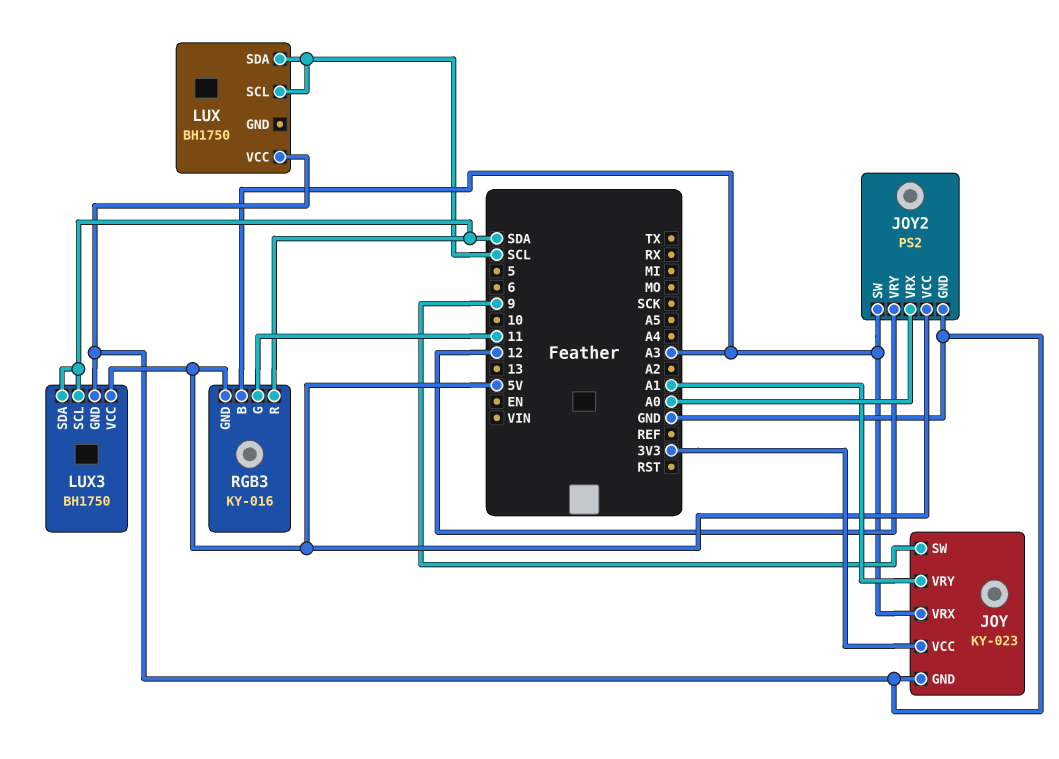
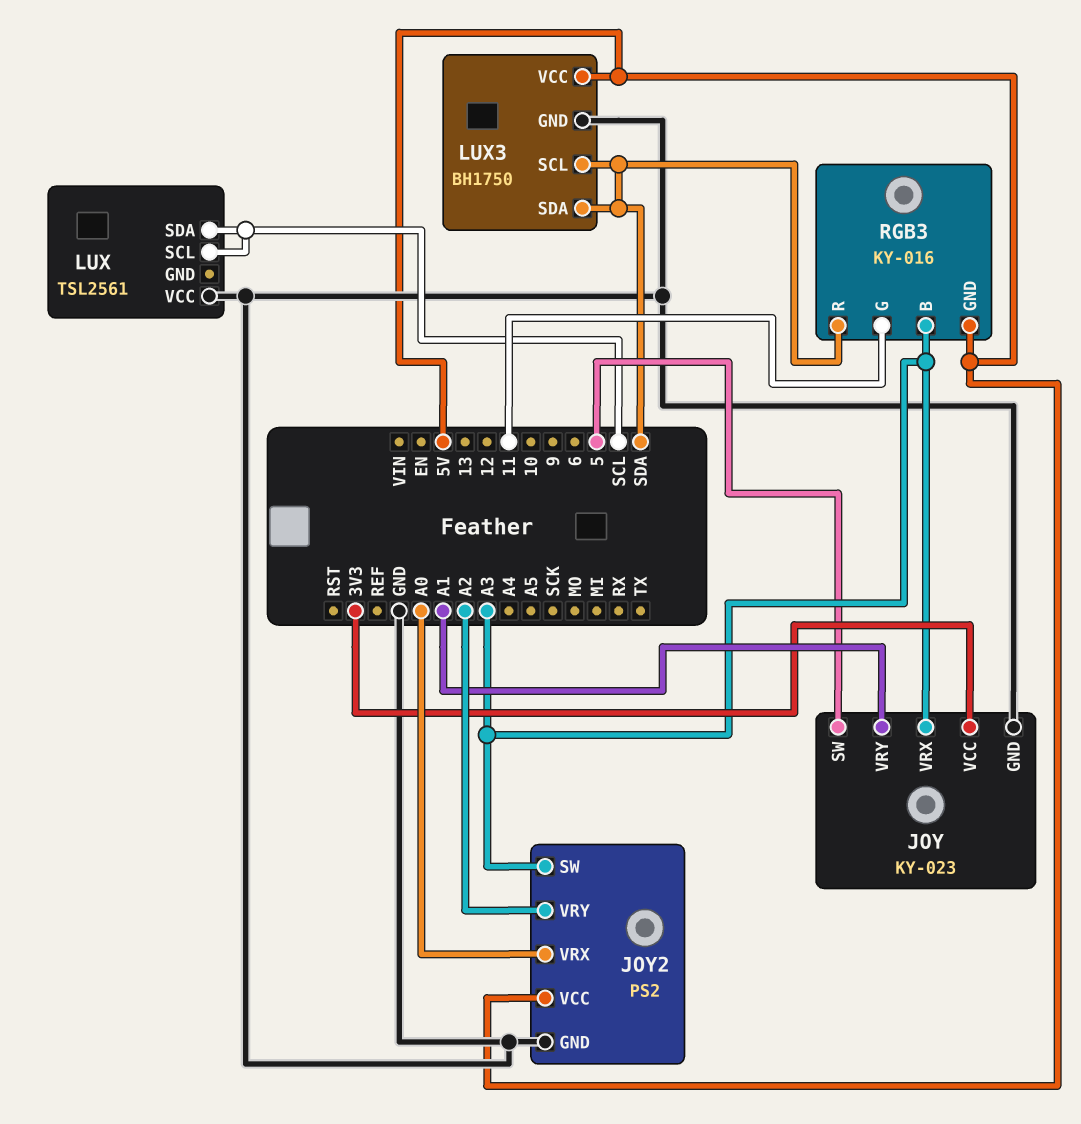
JOY pin SW: 9 -> 5
JOY2 pin VRY: 12 -> A2
LUX: BH1750 -> TSL2561

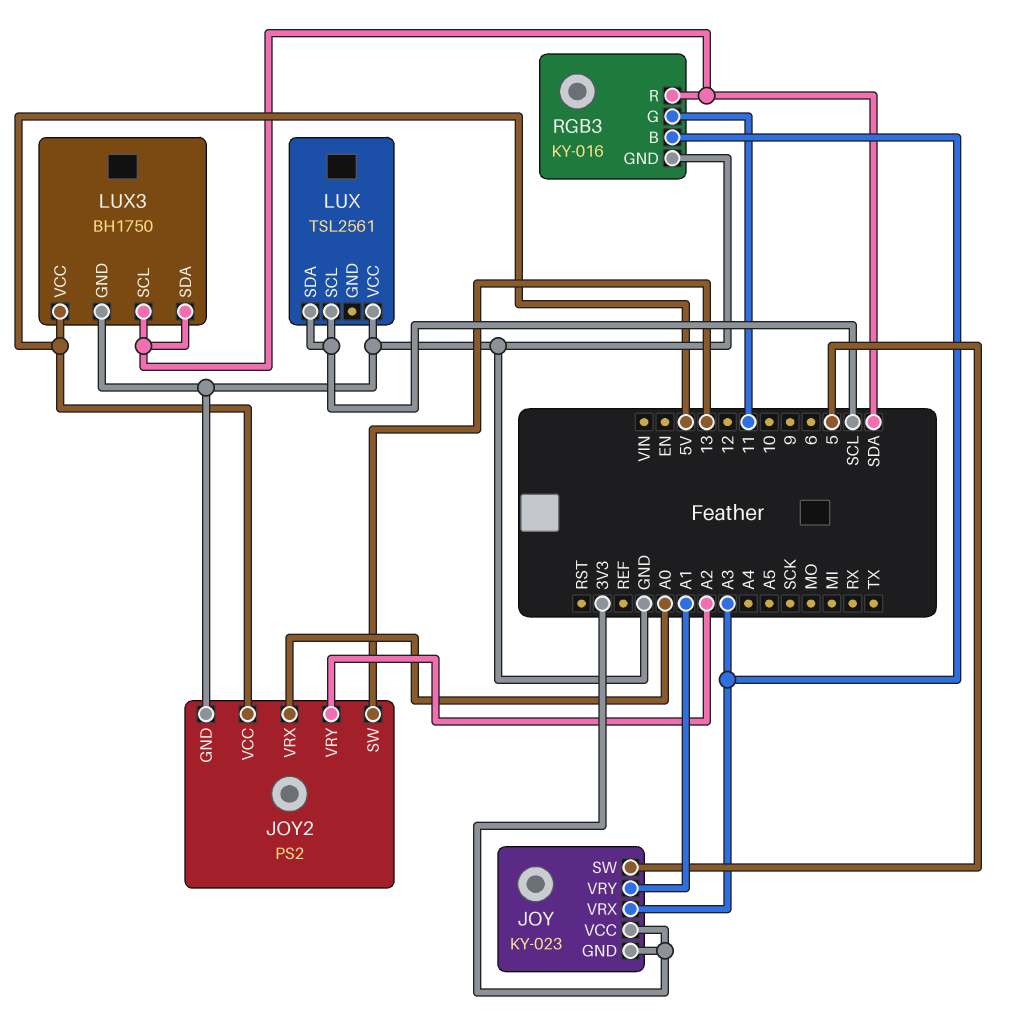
JOY pin GND: GND -> 3V3
JOY2 pin SW: A3 -> 13
RGB3 pin GND: 5V -> GND

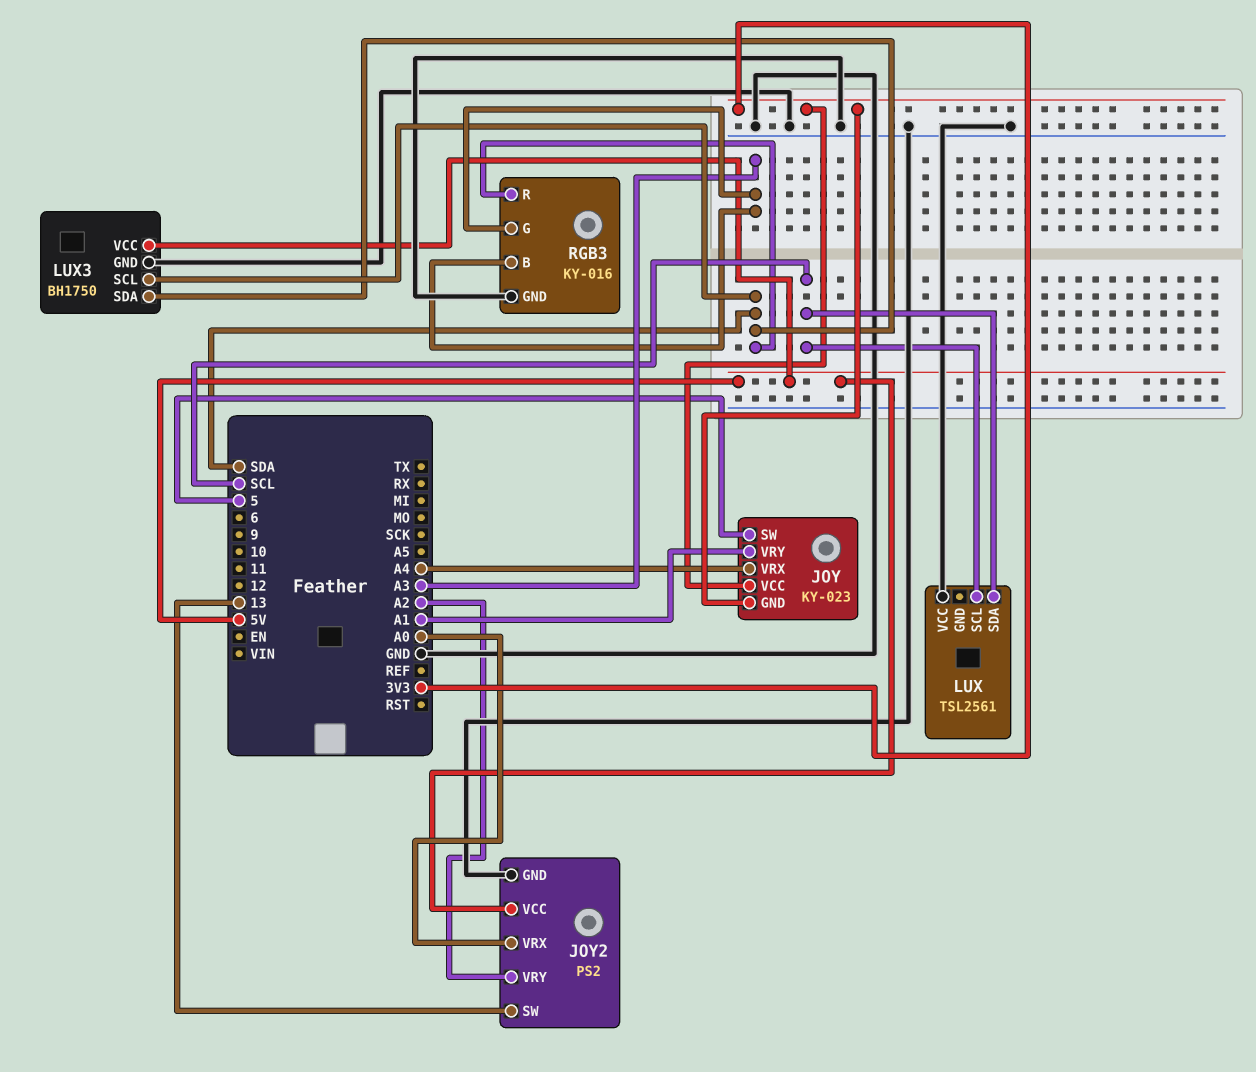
JOY pin VRX: A3 -> A4
RGB3 pin G: 11 -> A3

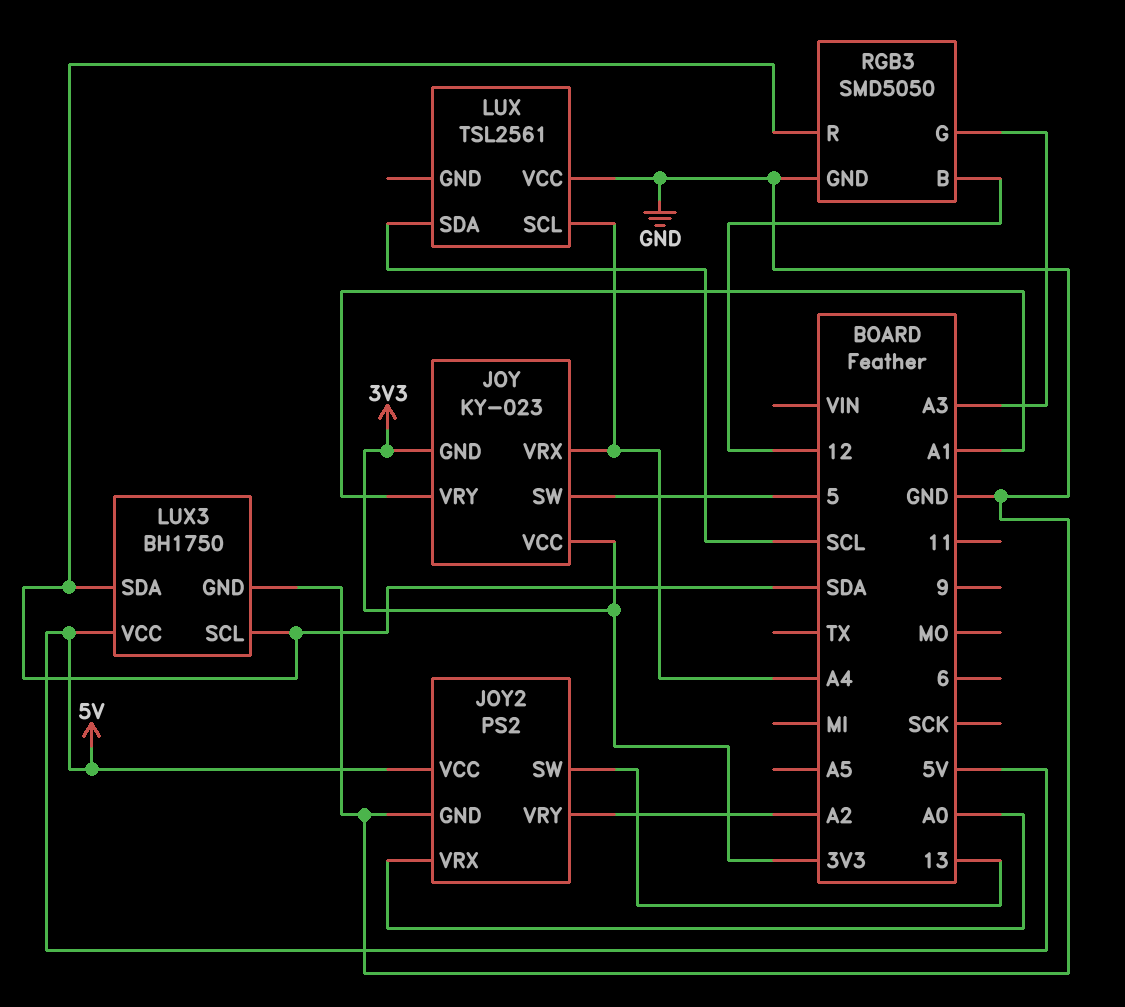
LUX pin SCL: SCL -> A4
RGB3: KY-016 -> SMD5050
RGB3 pin B: A3 -> 12

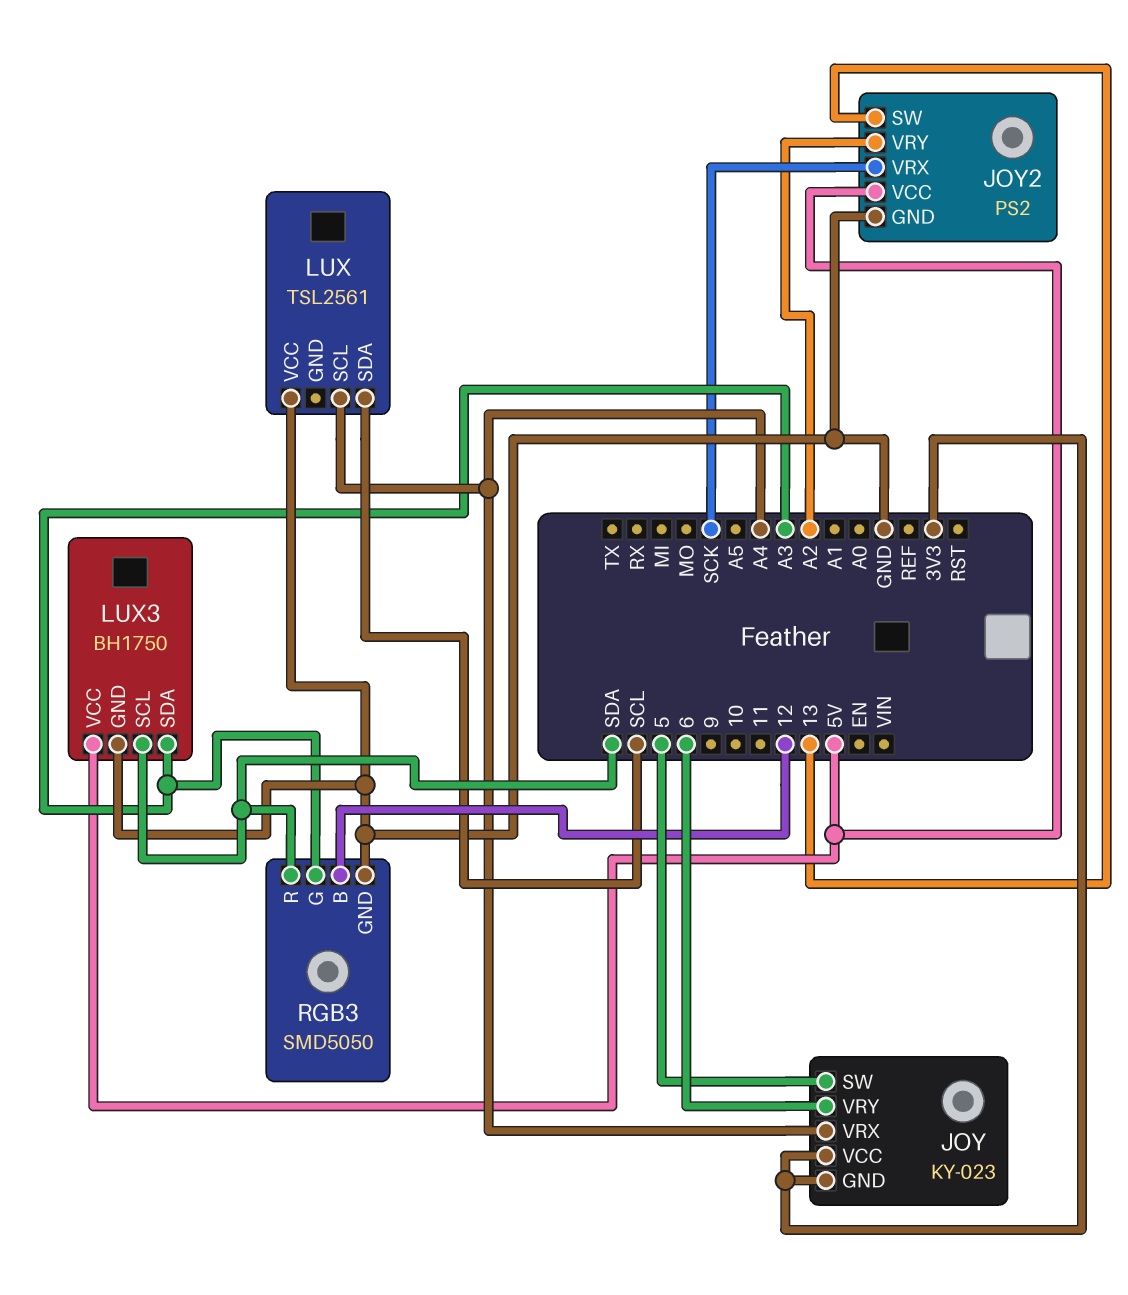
JOY pin VRY: A1 -> 6
JOY2 pin VRX: A0 -> SCK
LUX3 pin SDA: SDA -> A3

